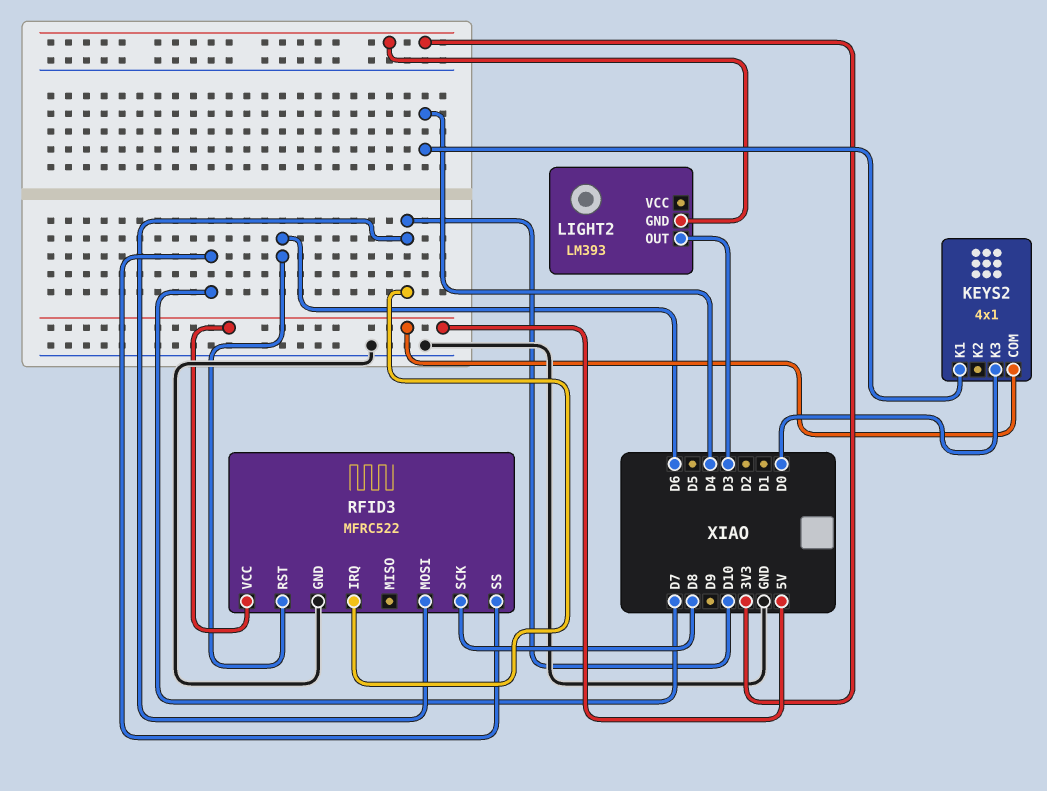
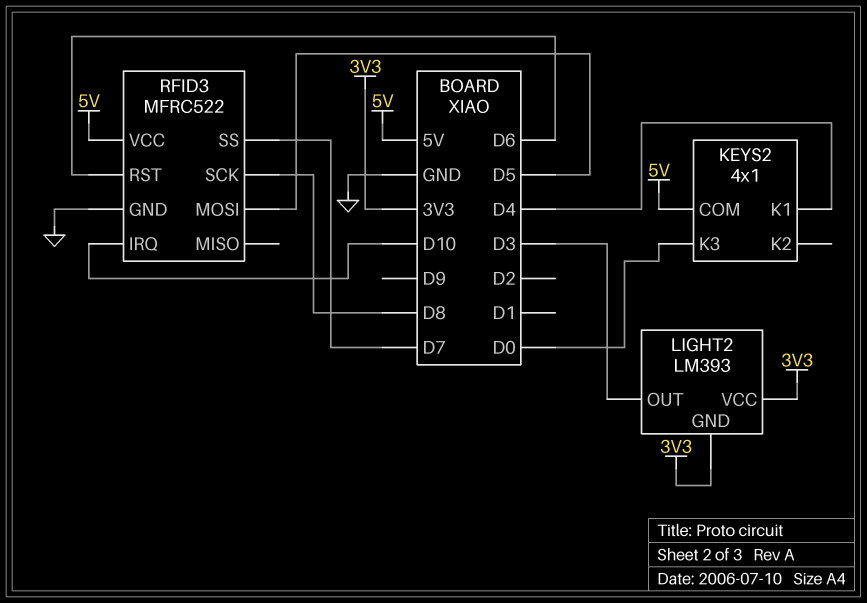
LIGHT2 pin VCC: none -> 3V3
RFID3 pin MOSI: D10 -> D5

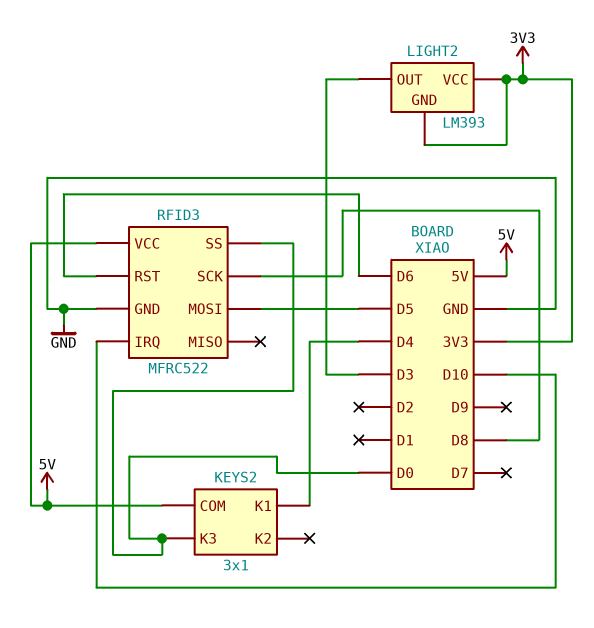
KEYS2: 4x1 -> 3x1
RFID3 pin SS: D7 -> D0

